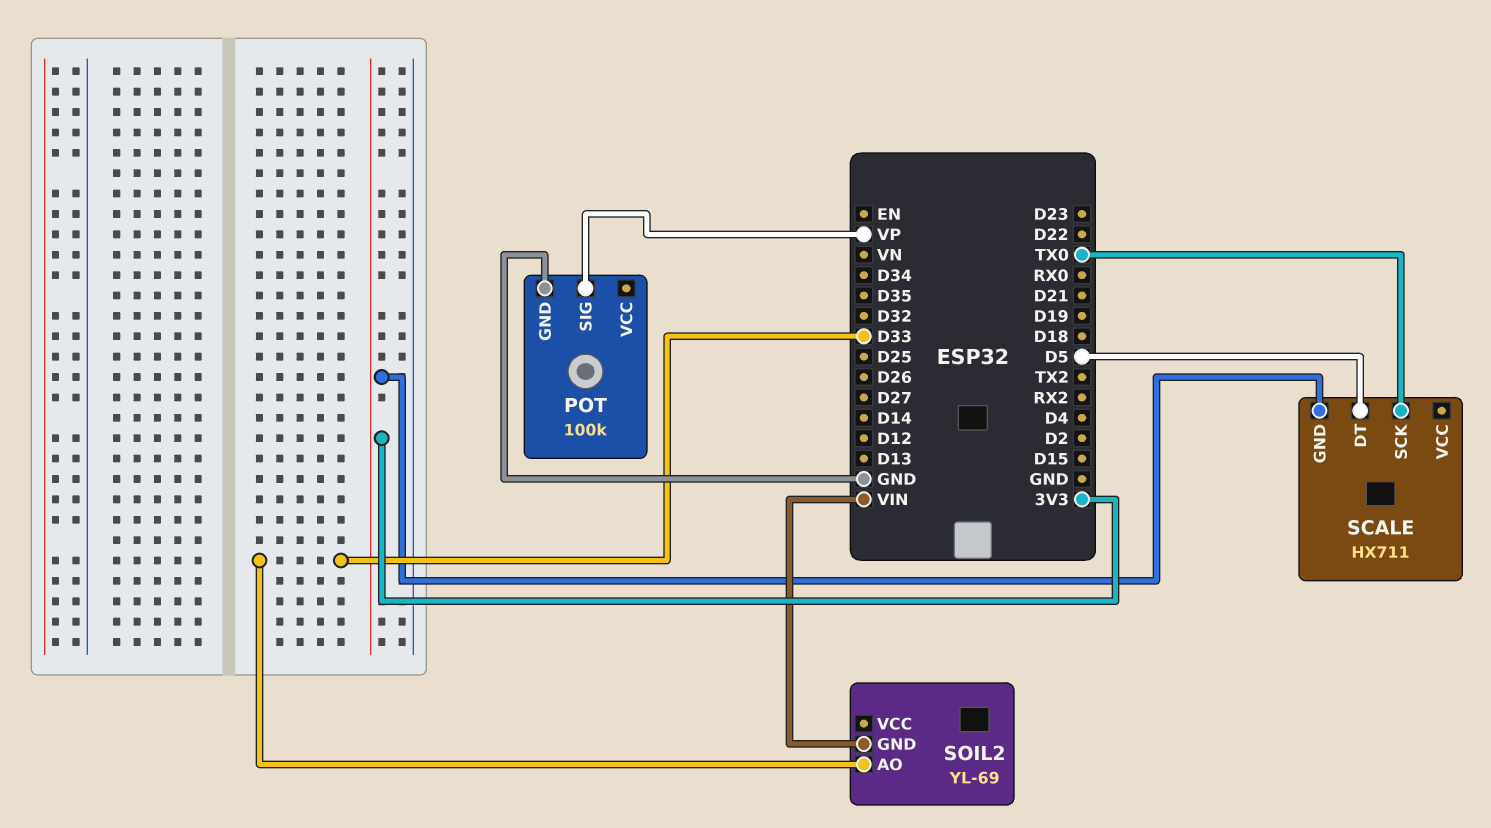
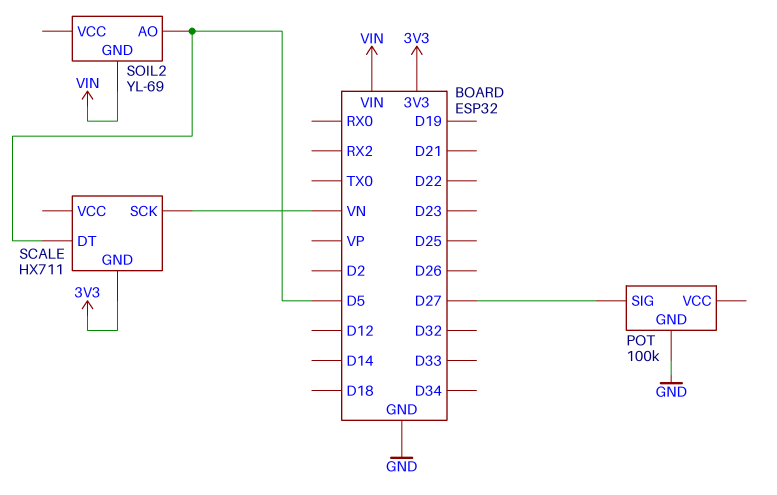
POT pin SIG: VP -> D27
SCALE pin SCK: TX0 -> VN
SOIL2 pin AO: D33 -> D5

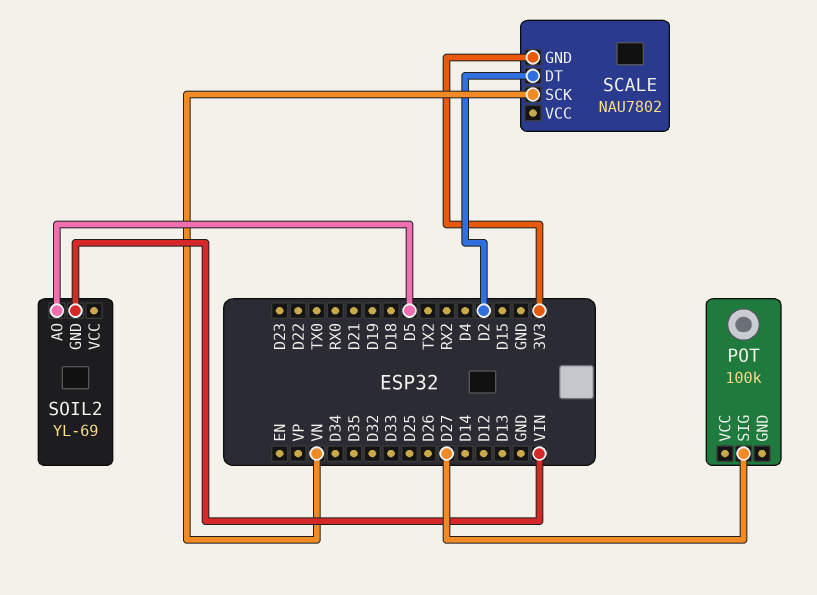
POT pin GND: GND -> none
SCALE: HX711 -> NAU7802
SCALE pin DT: D5 -> D2

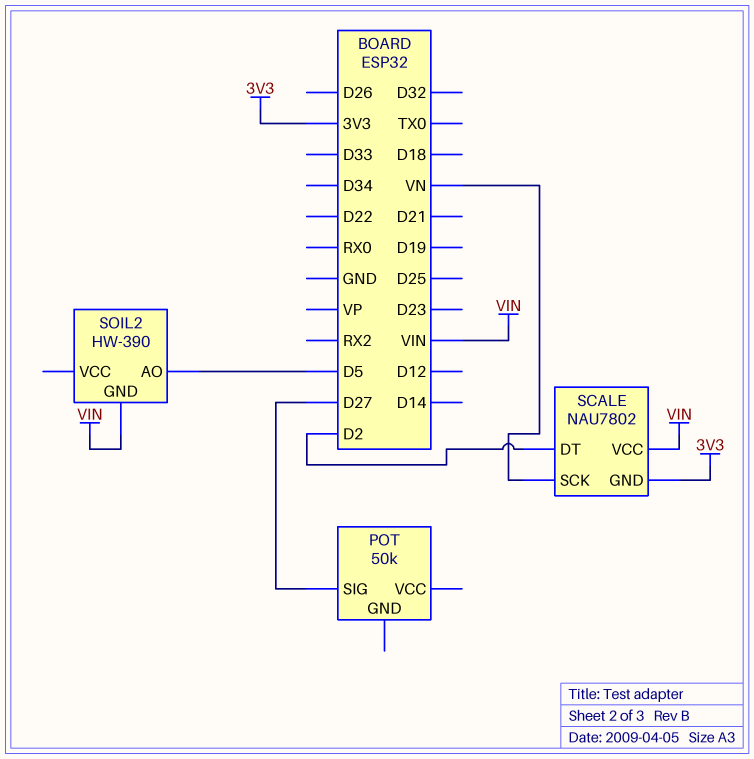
POT: 100k -> 50k
SCALE pin VCC: none -> VIN
SOIL2: YL-69 -> HW-390

